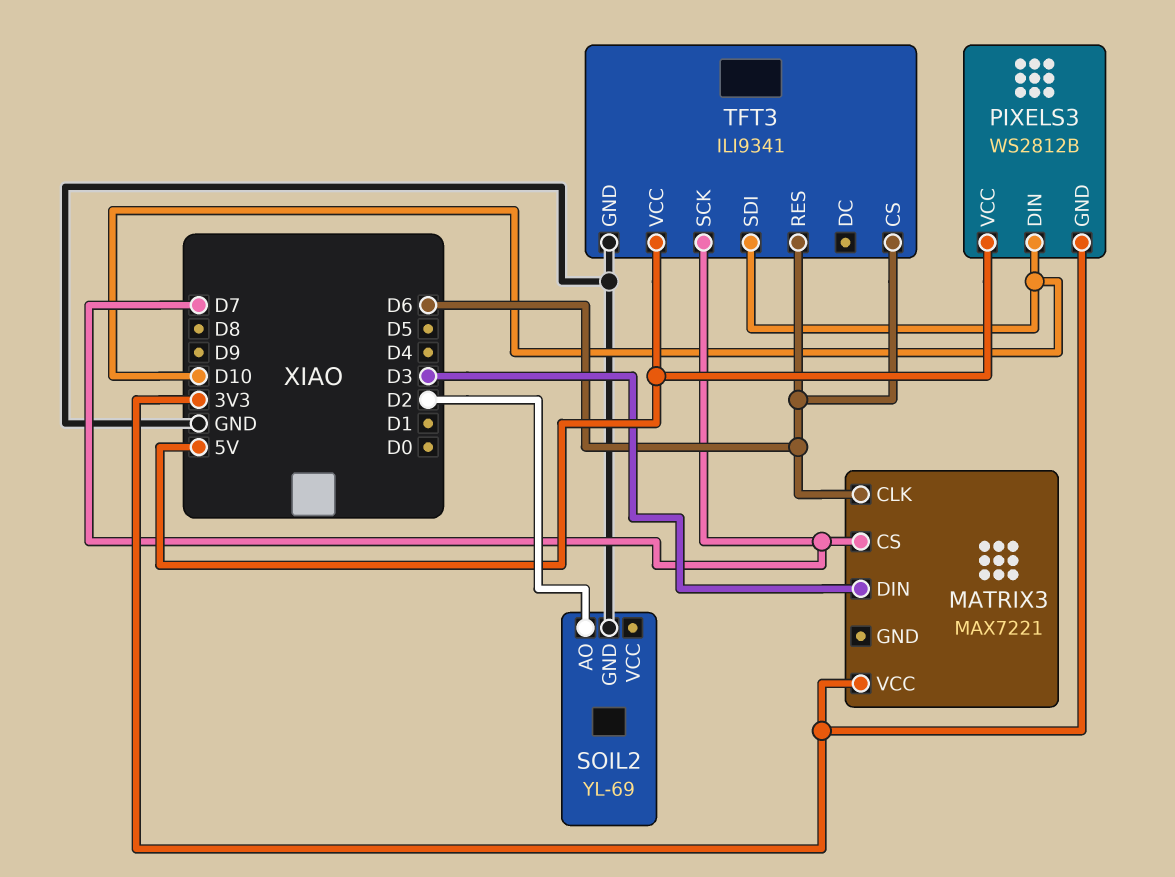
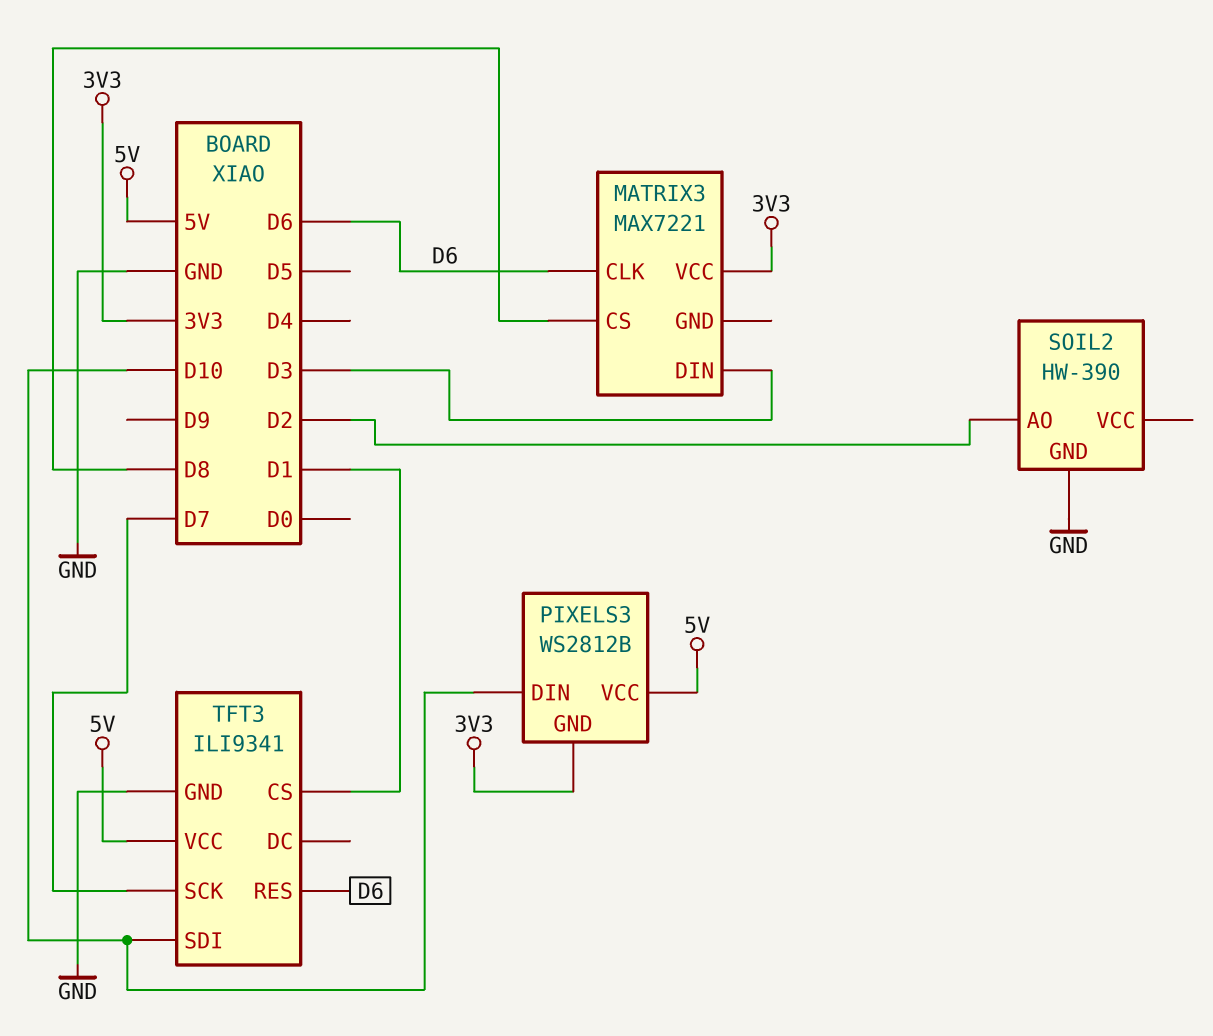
MATRIX3 pin CS: D7 -> D8
SOIL2: YL-69 -> HW-390
TFT3 pin CS: D6 -> D1

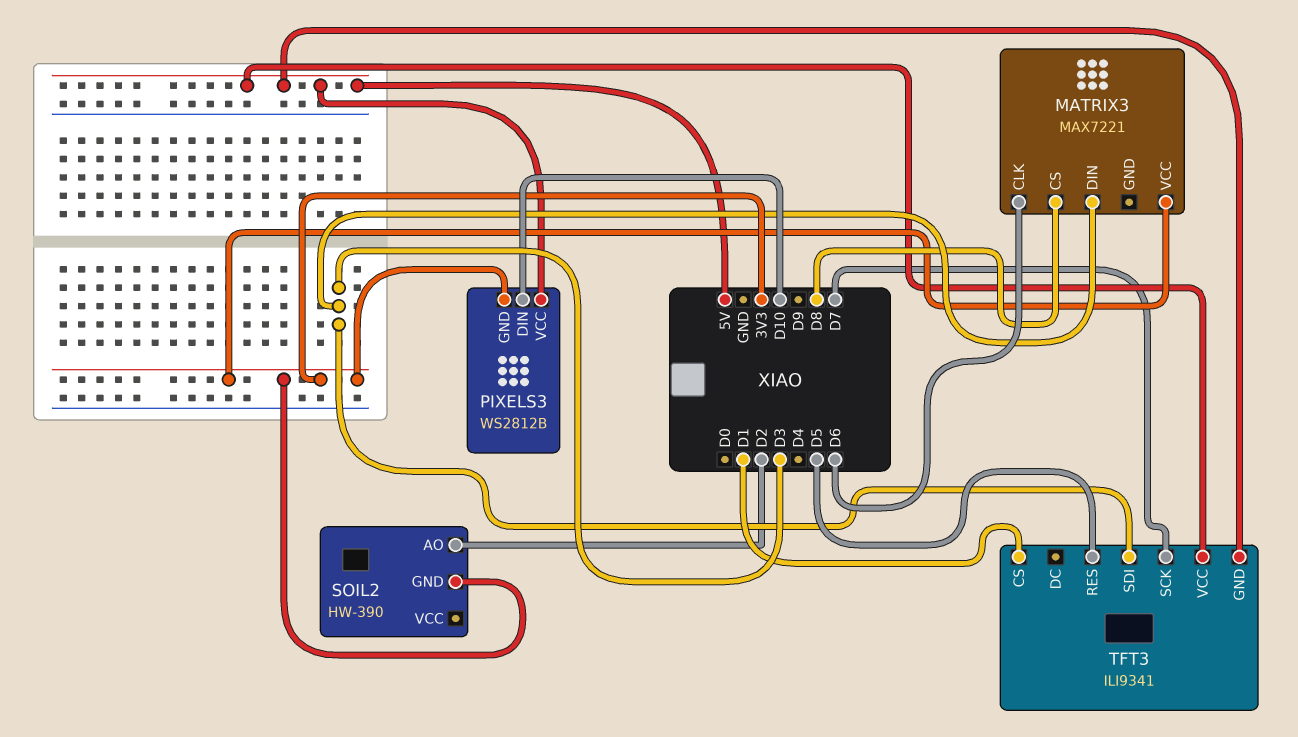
SOIL2 pin GND: GND -> 3V3
TFT3 pin GND: GND -> 5V
TFT3 pin RES: D6 -> D5
TFT3 pin SDI: D10 -> D3

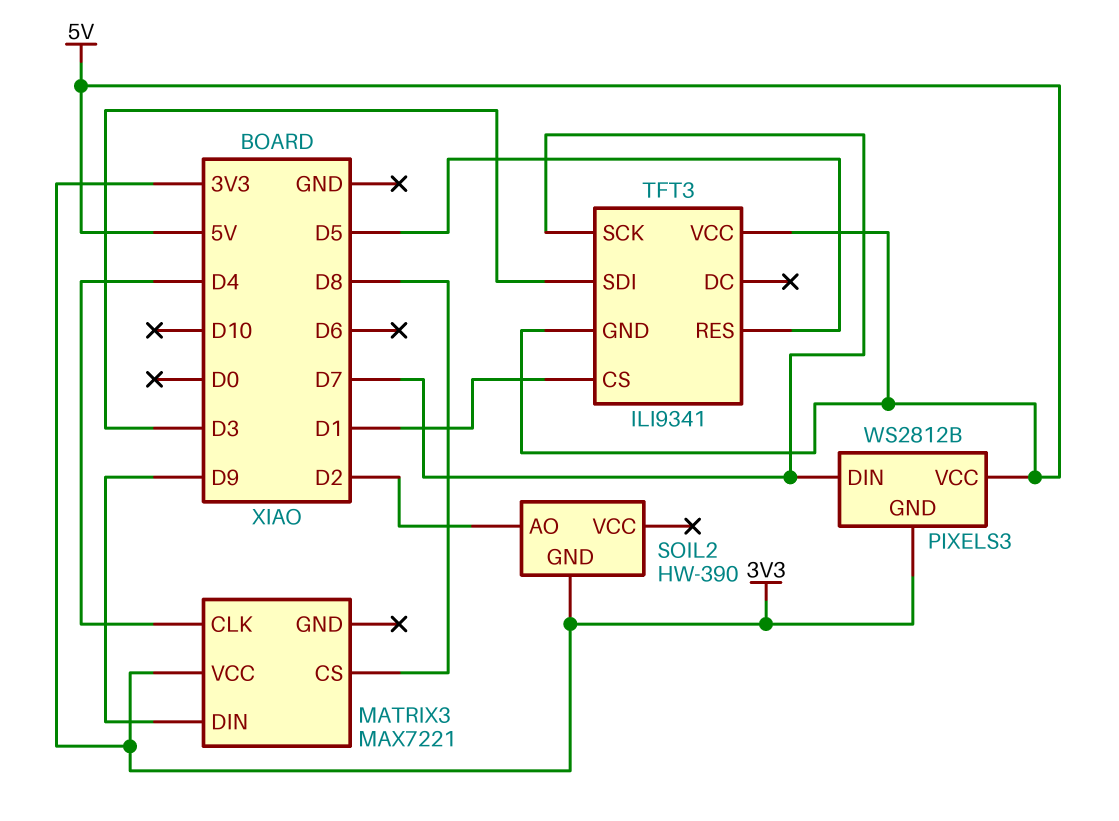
MATRIX3 pin CLK: D6 -> D4
MATRIX3 pin DIN: D3 -> D9
PIXELS3 pin DIN: D10 -> D7

